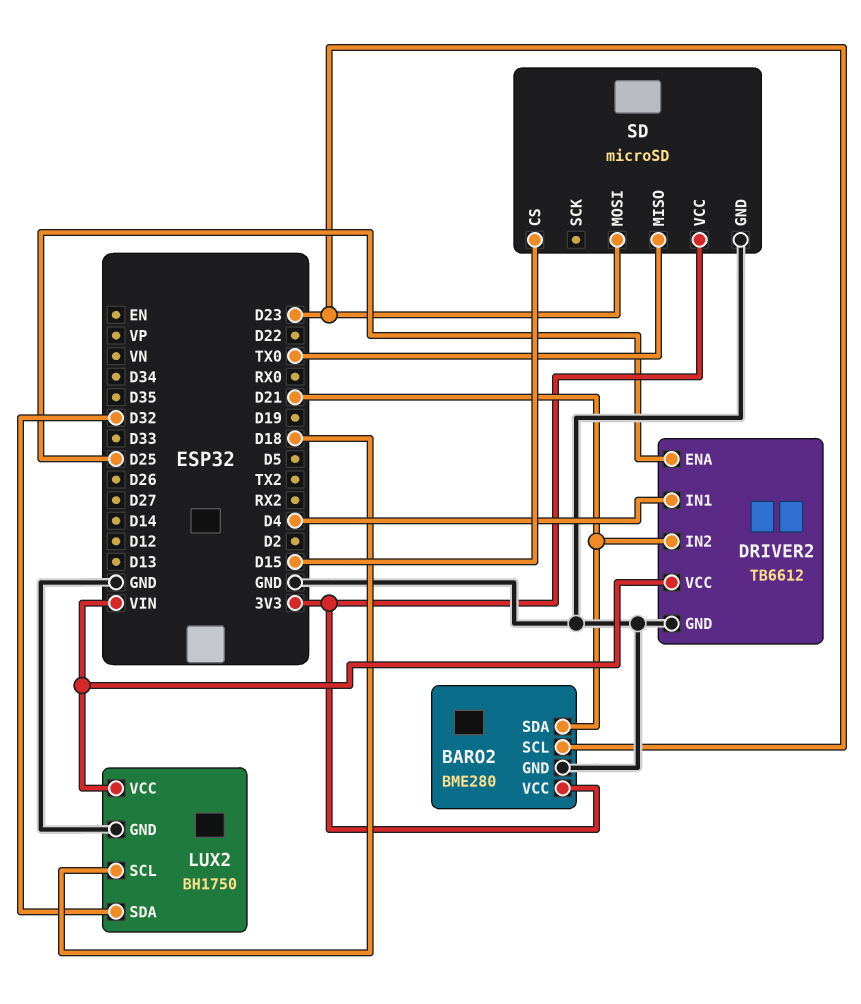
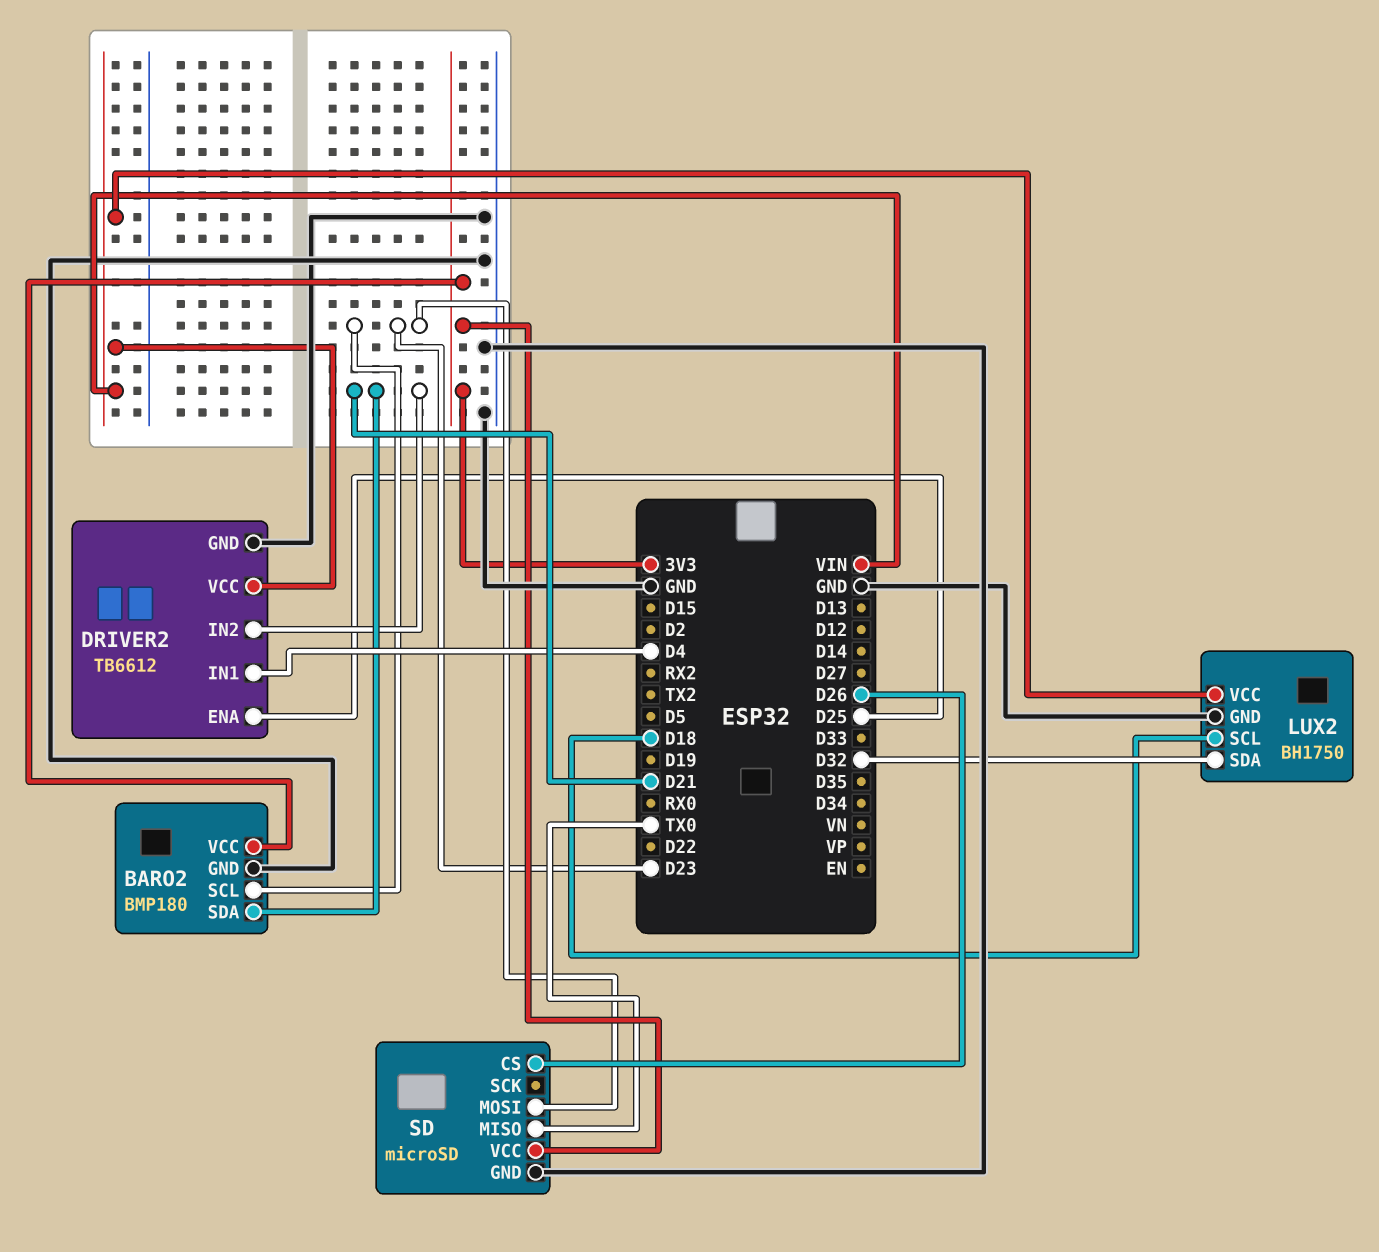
BARO2: BME280 -> BMP180
SD pin CS: D15 -> D26

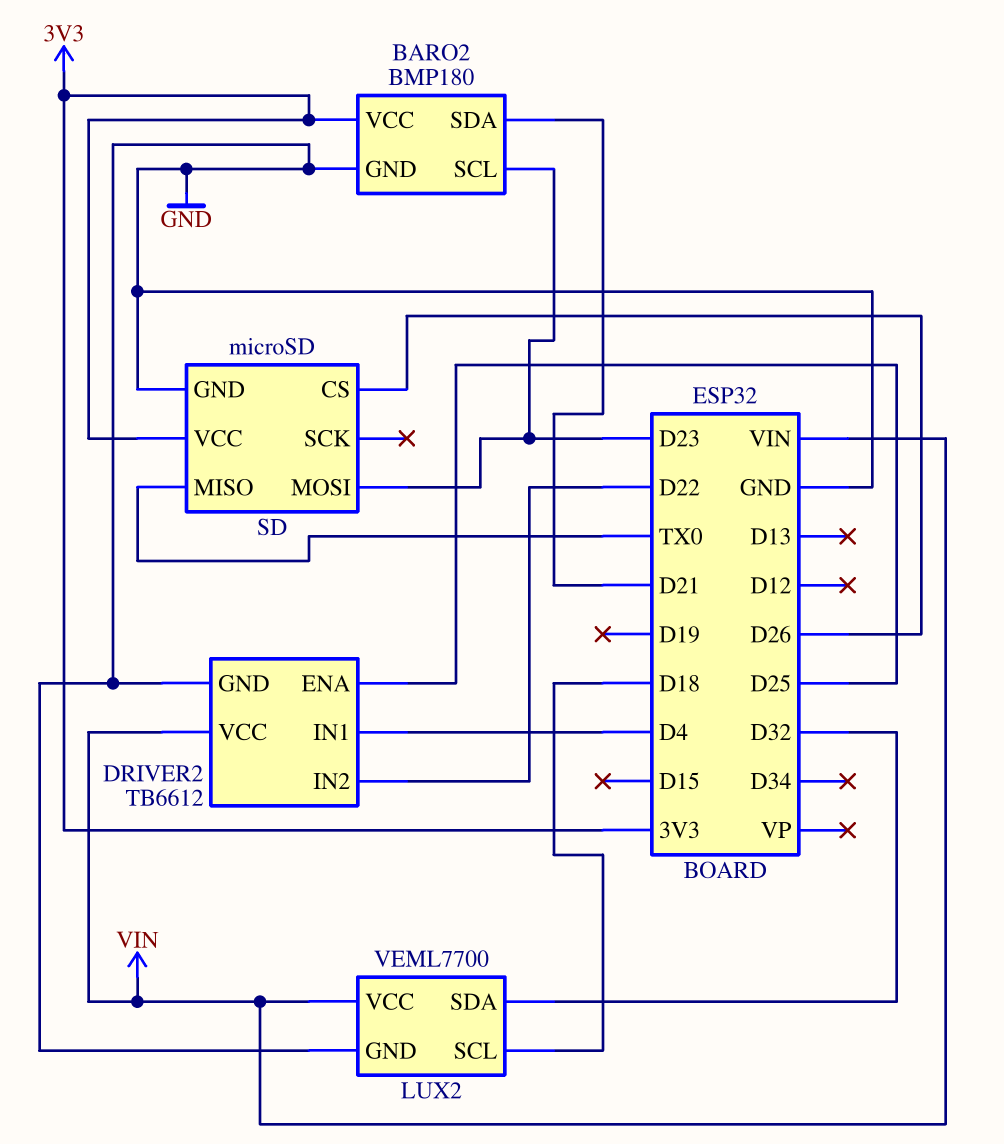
DRIVER2 pin IN2: D21 -> D22
LUX2: BH1750 -> VEML7700

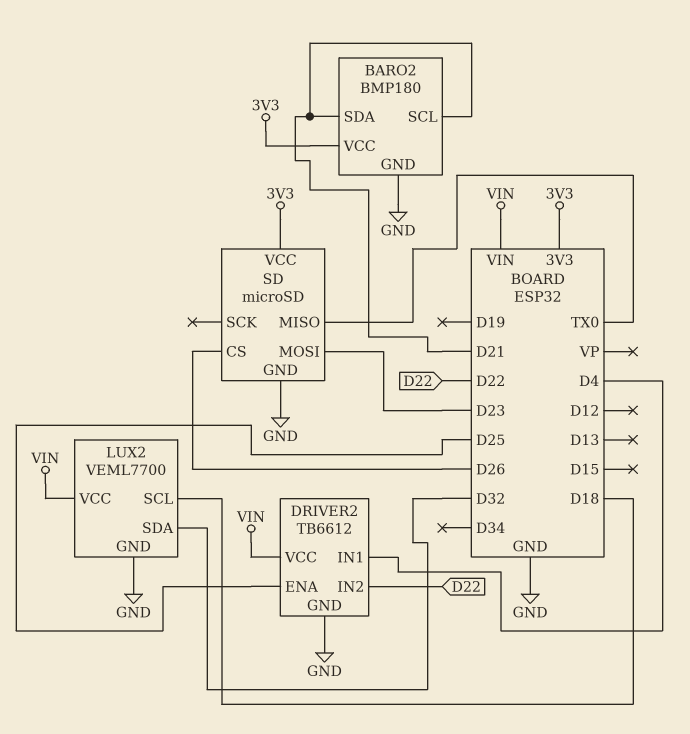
BARO2 pin SCL: D23 -> D21

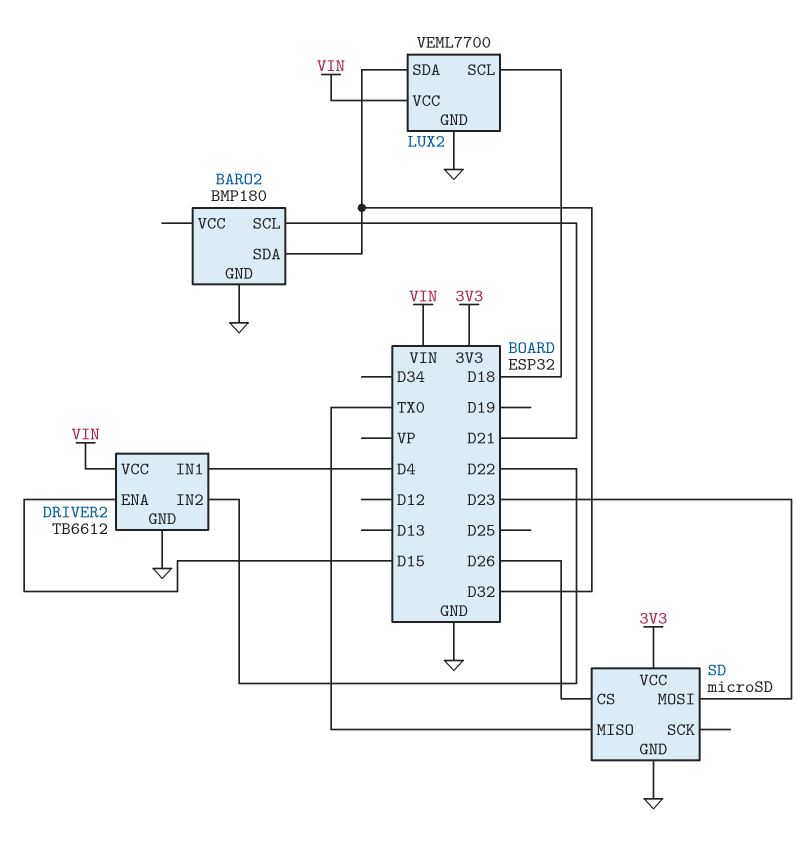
BARO2 pin SDA: D21 -> D32
BARO2 pin VCC: 3V3 -> none
DRIVER2 pin ENA: D25 -> D15

